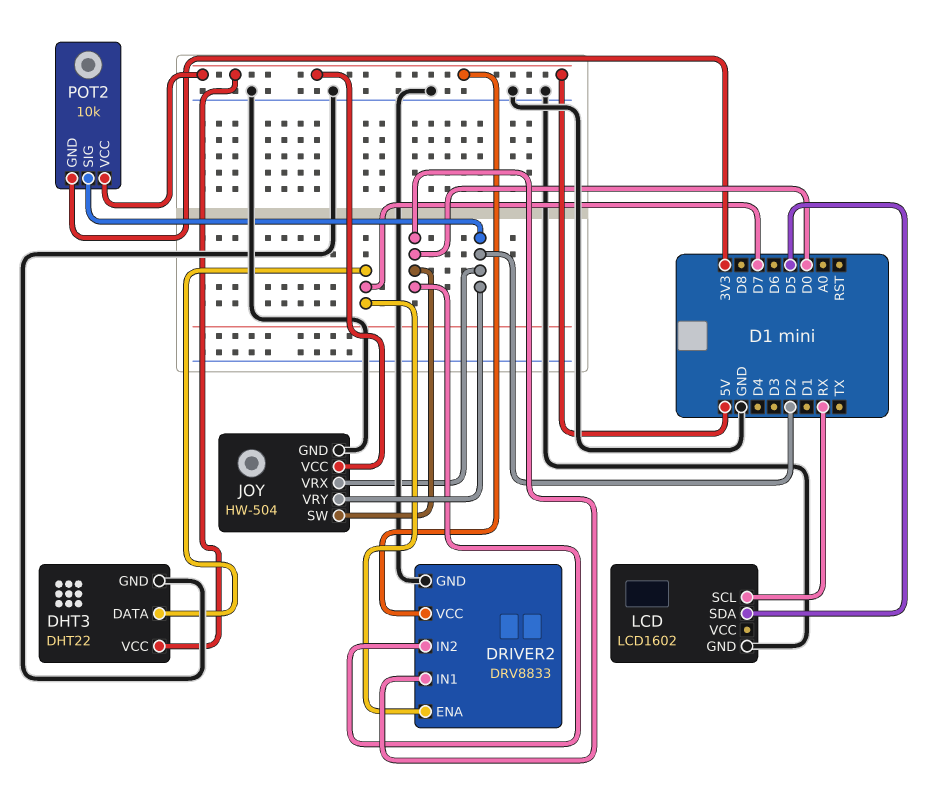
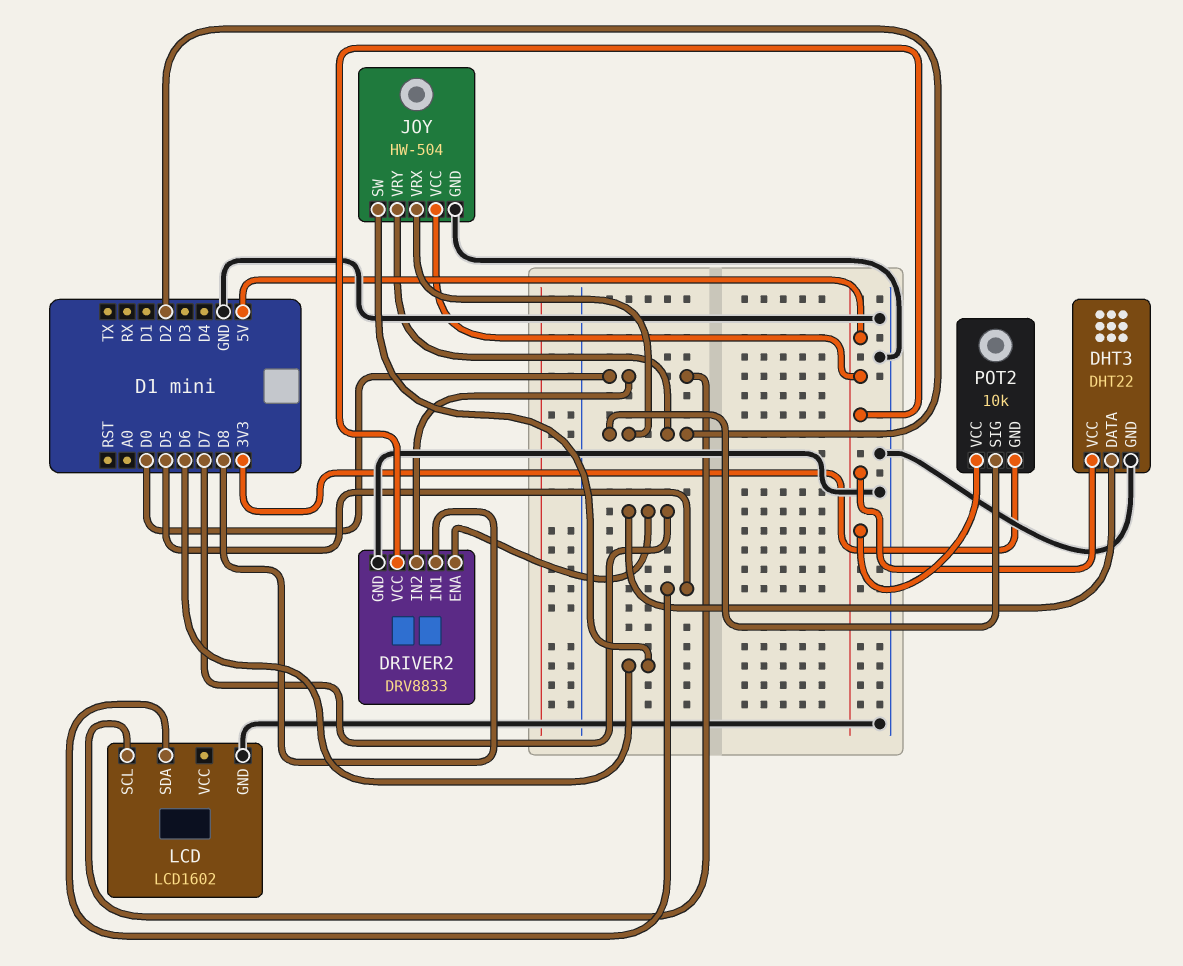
DRIVER2 pin IN1: D0 -> D8
JOY pin SW: D0 -> D6
LCD pin SCL: RX -> D0

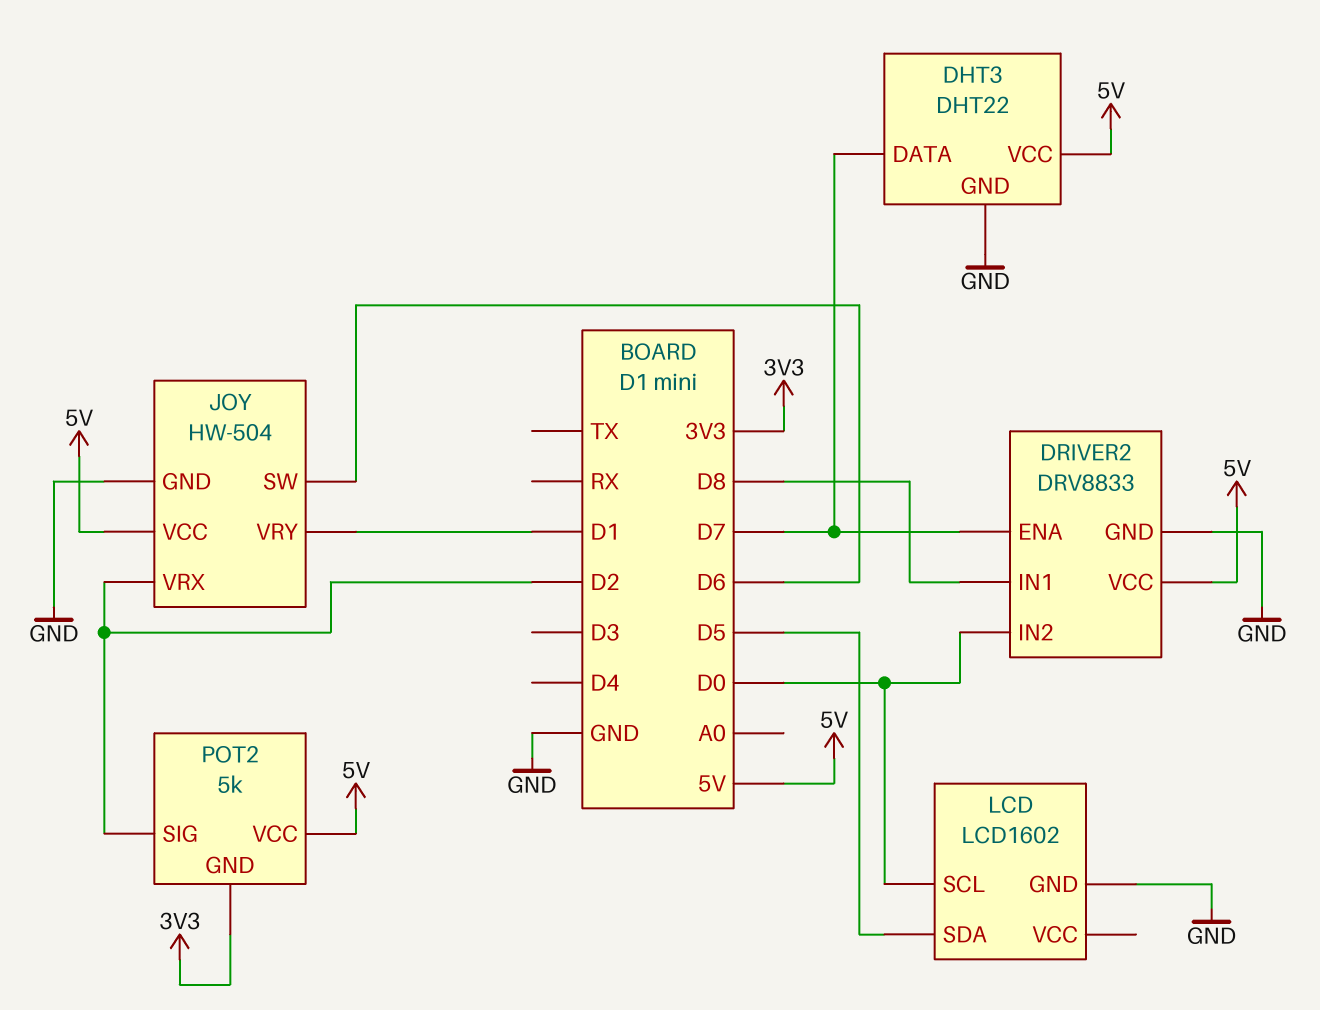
JOY pin VRY: D2 -> D1
POT2: 10k -> 5k

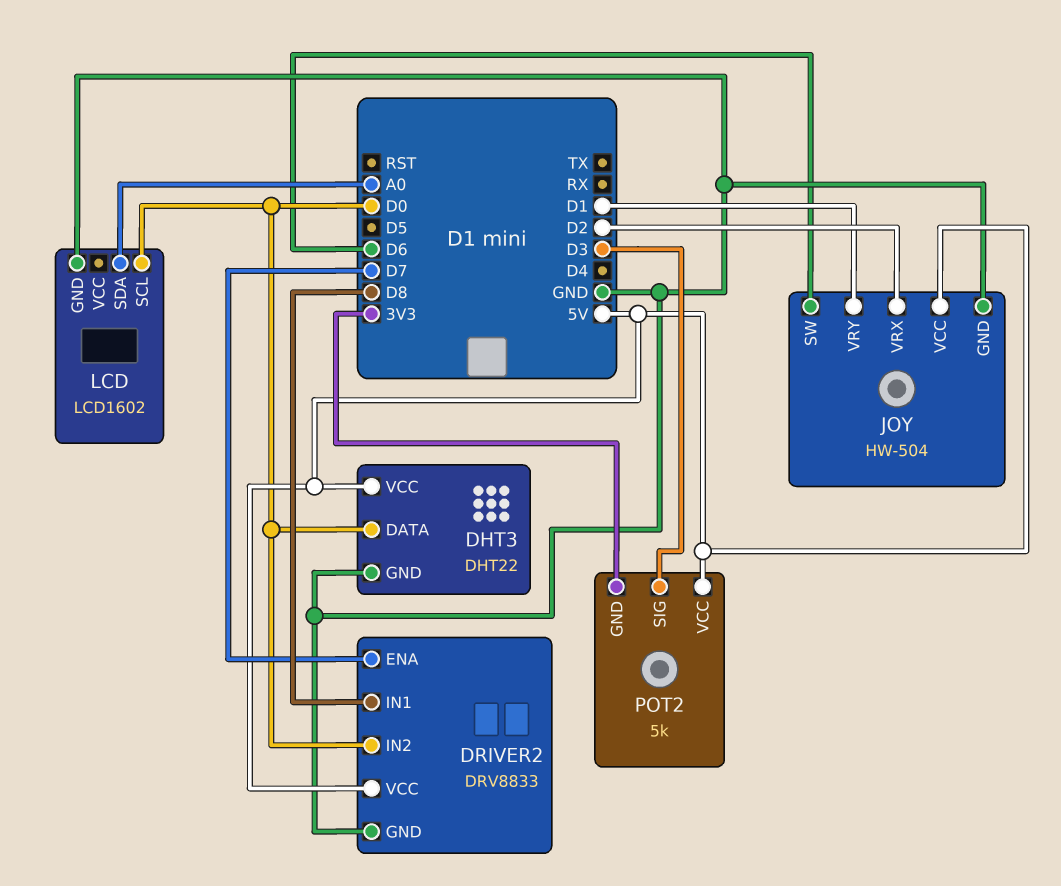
DHT3 pin DATA: D7 -> D0
LCD pin SDA: D5 -> A0
POT2 pin SIG: D2 -> D3

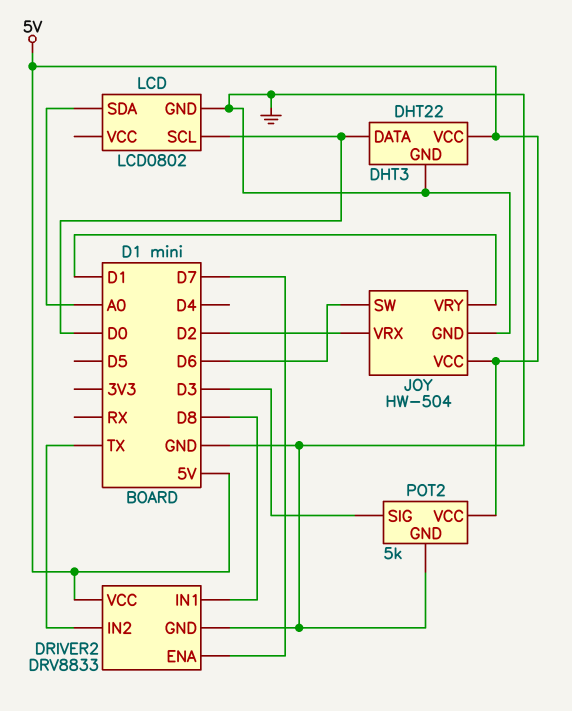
DRIVER2 pin IN2: D0 -> TX
LCD: LCD1602 -> LCD0802
POT2 pin GND: 3V3 -> GND

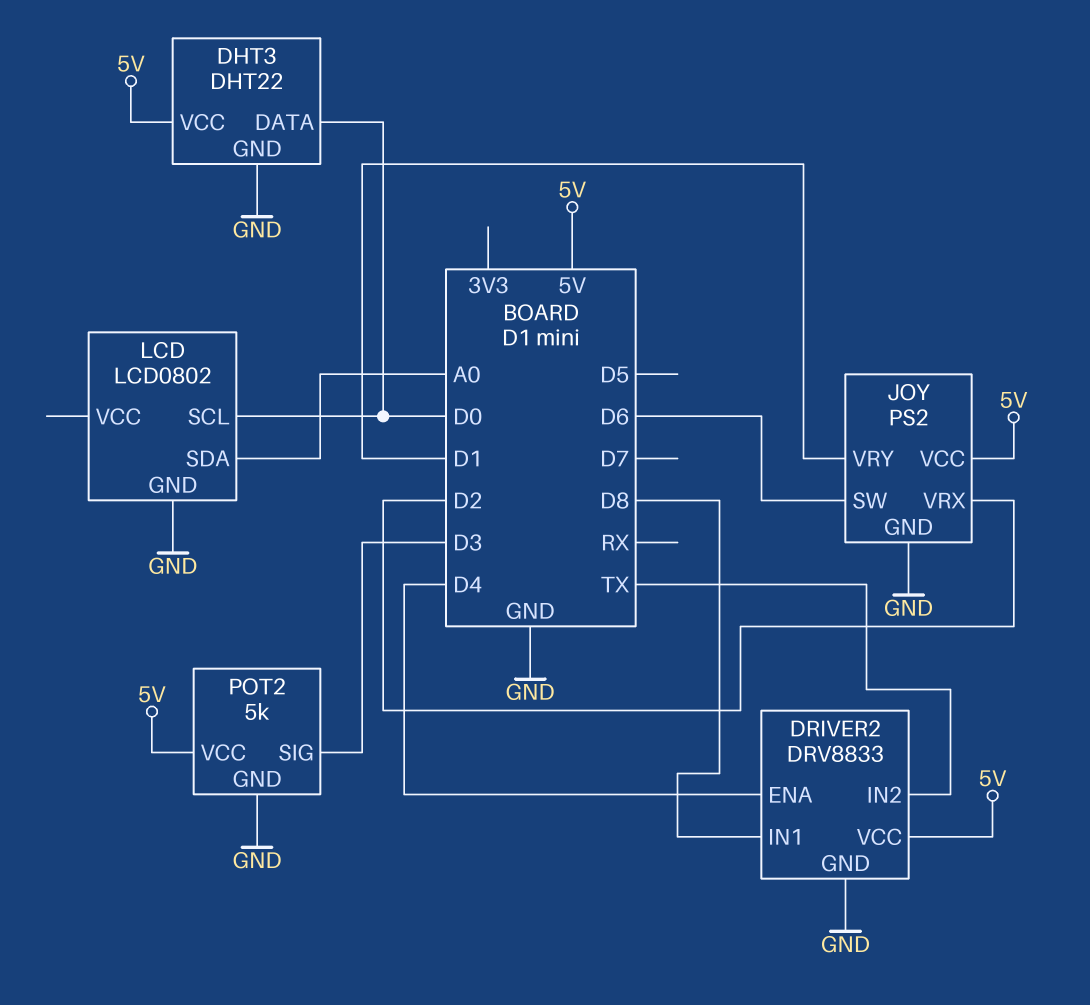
DRIVER2 pin ENA: D7 -> D4
JOY: HW-504 -> PS2

